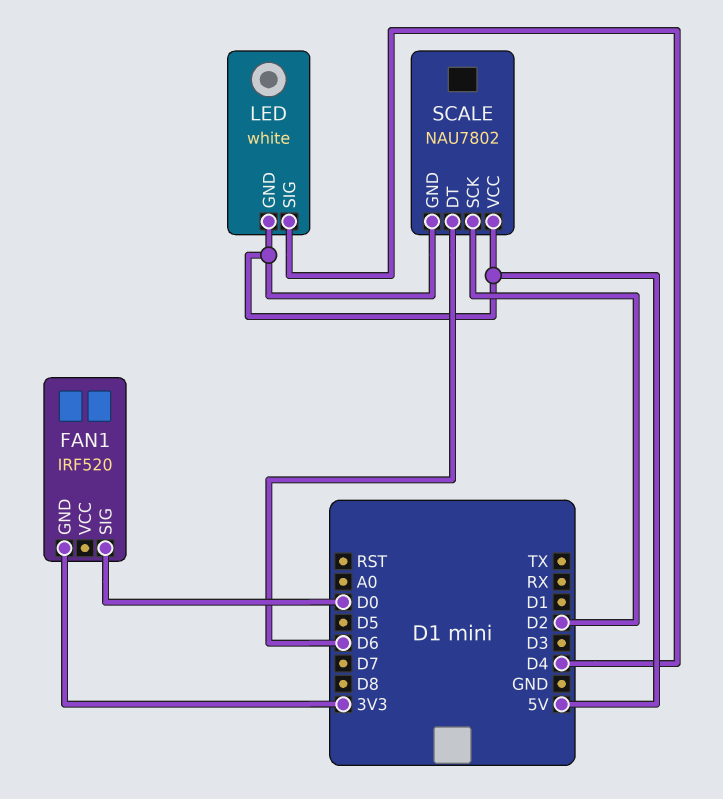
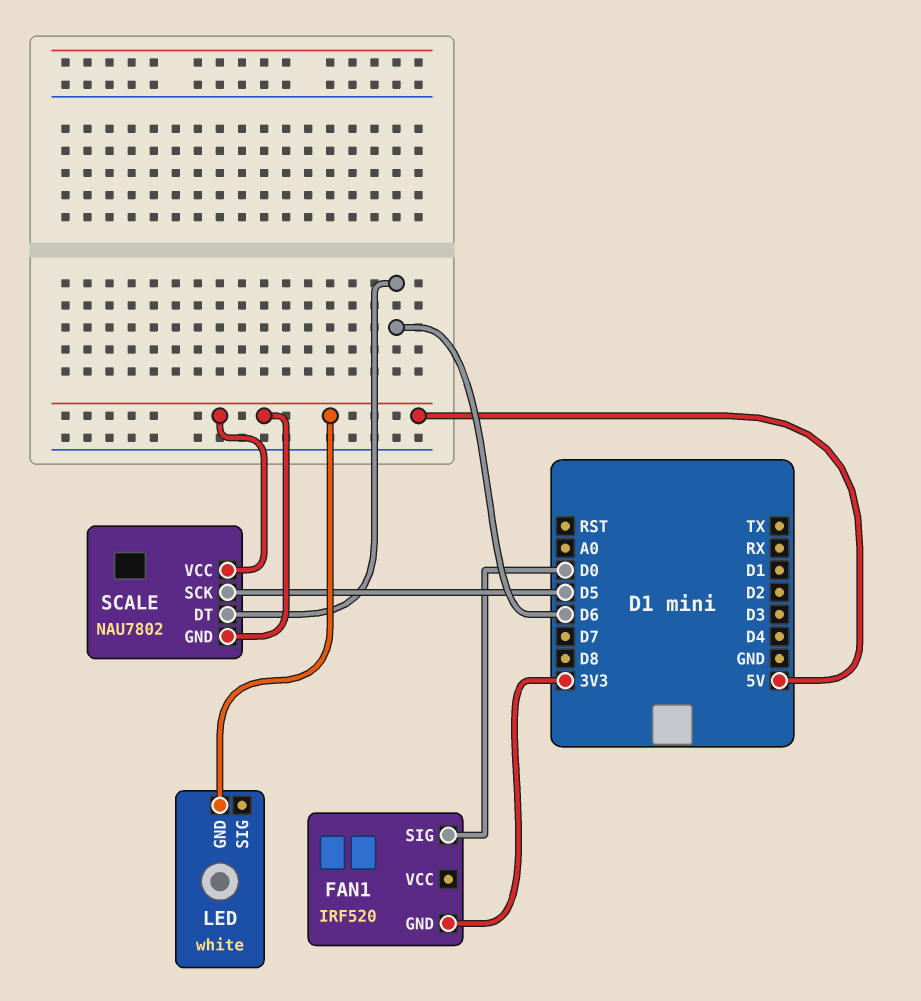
LED pin SIG: D4 -> none
SCALE pin SCK: D2 -> D5

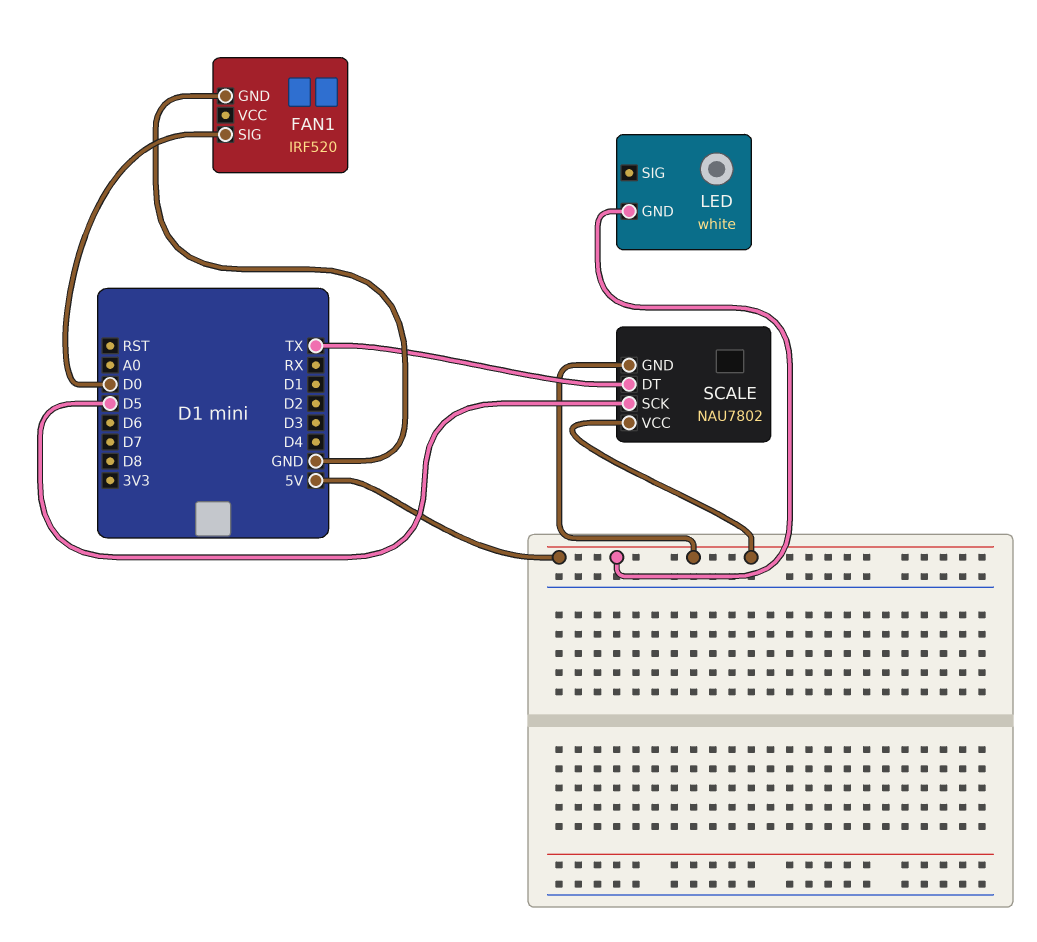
FAN1 pin GND: 3V3 -> GND
SCALE pin DT: D6 -> TX

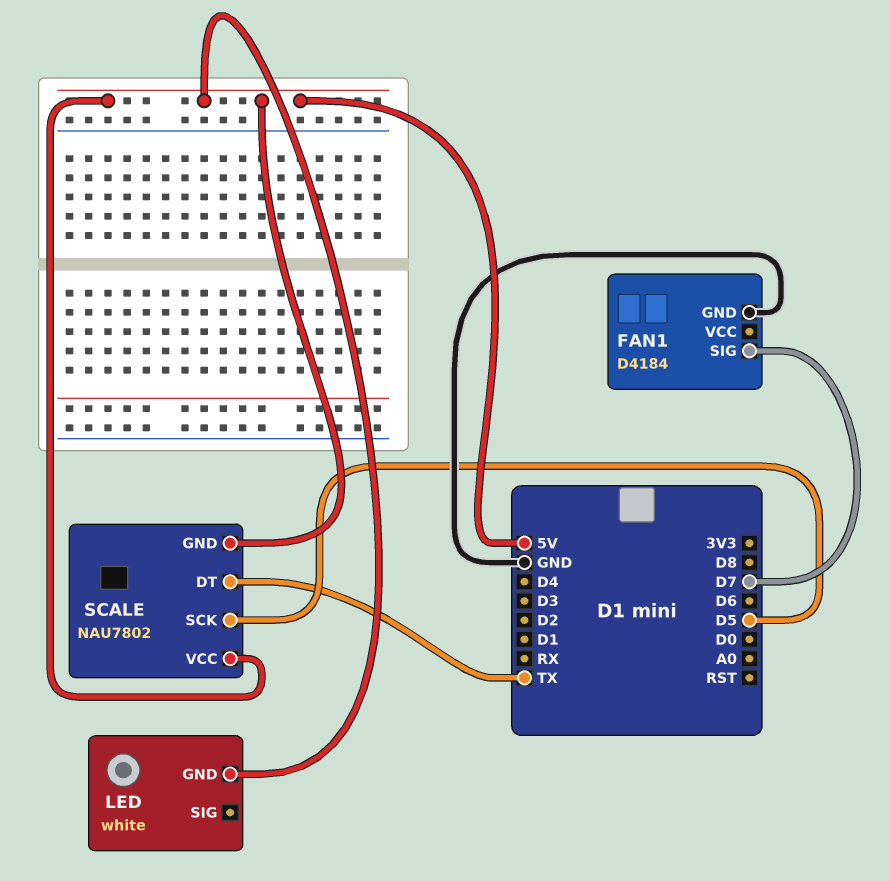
FAN1: IRF520 -> D4184
FAN1 pin SIG: D0 -> D7

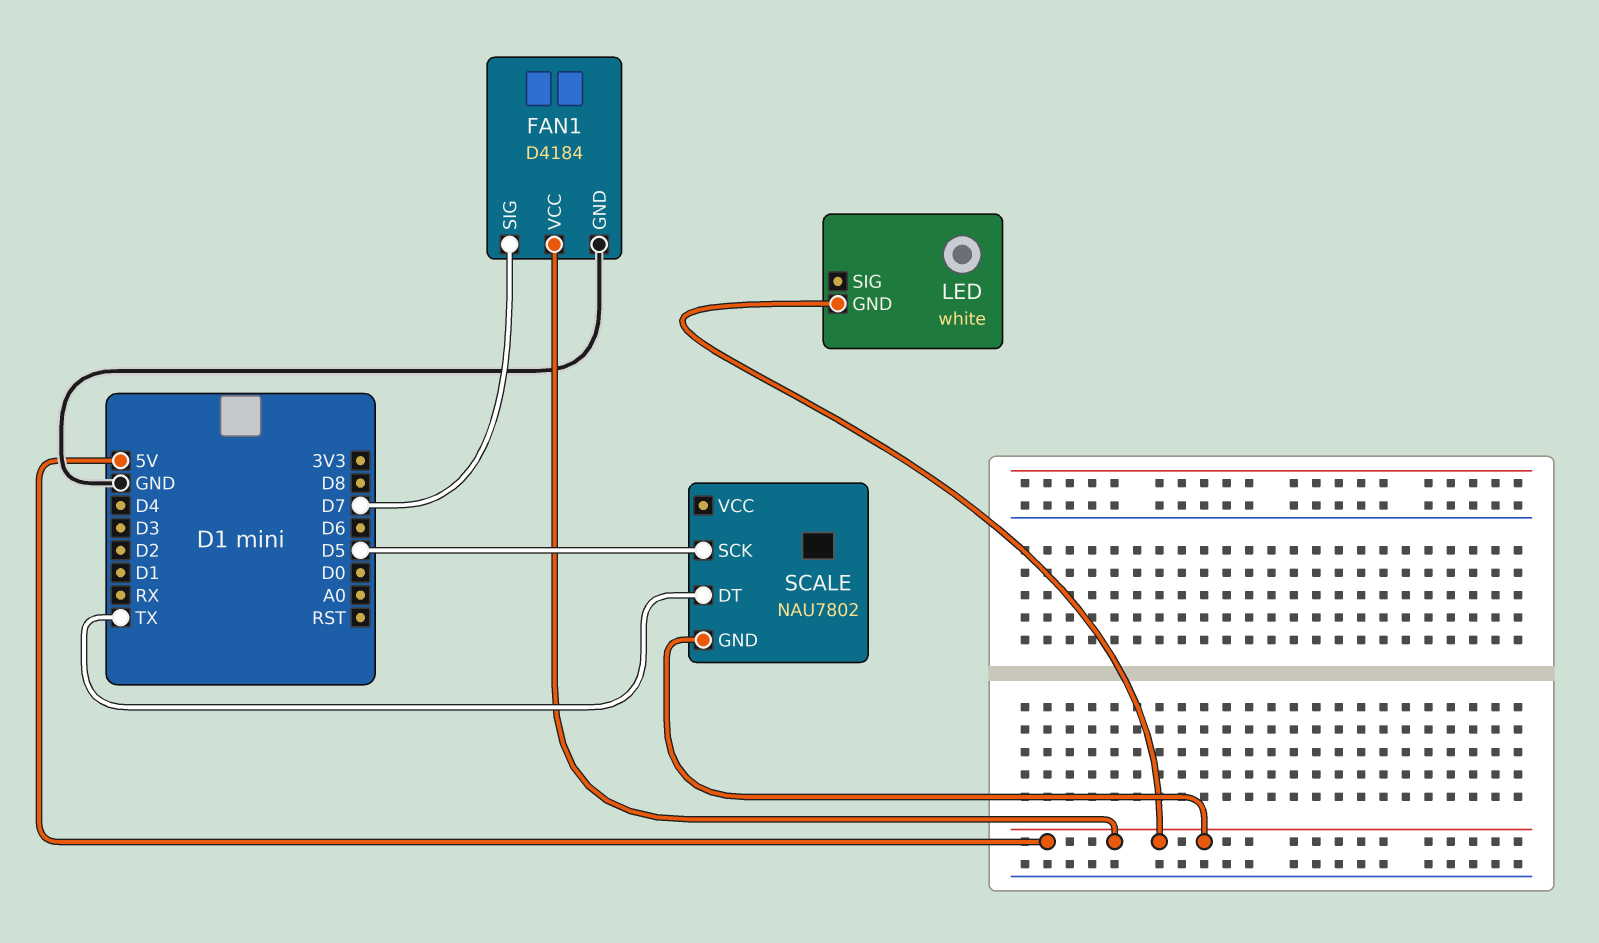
FAN1 pin VCC: none -> 5V
SCALE pin VCC: 5V -> none

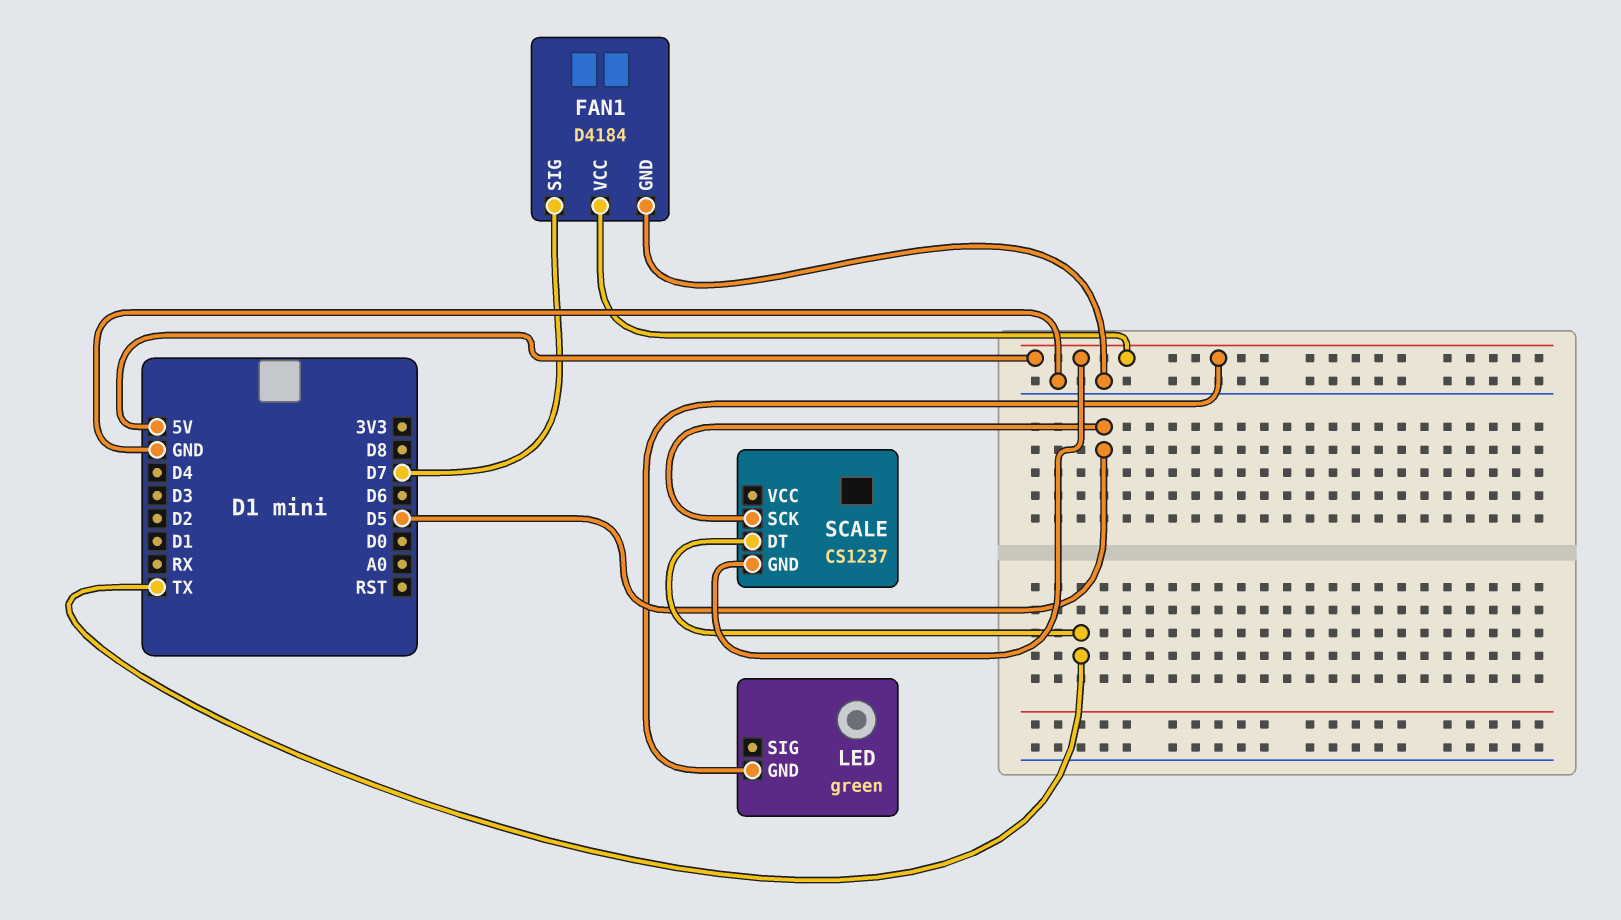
LED: white -> green
SCALE: NAU7802 -> CS1237

